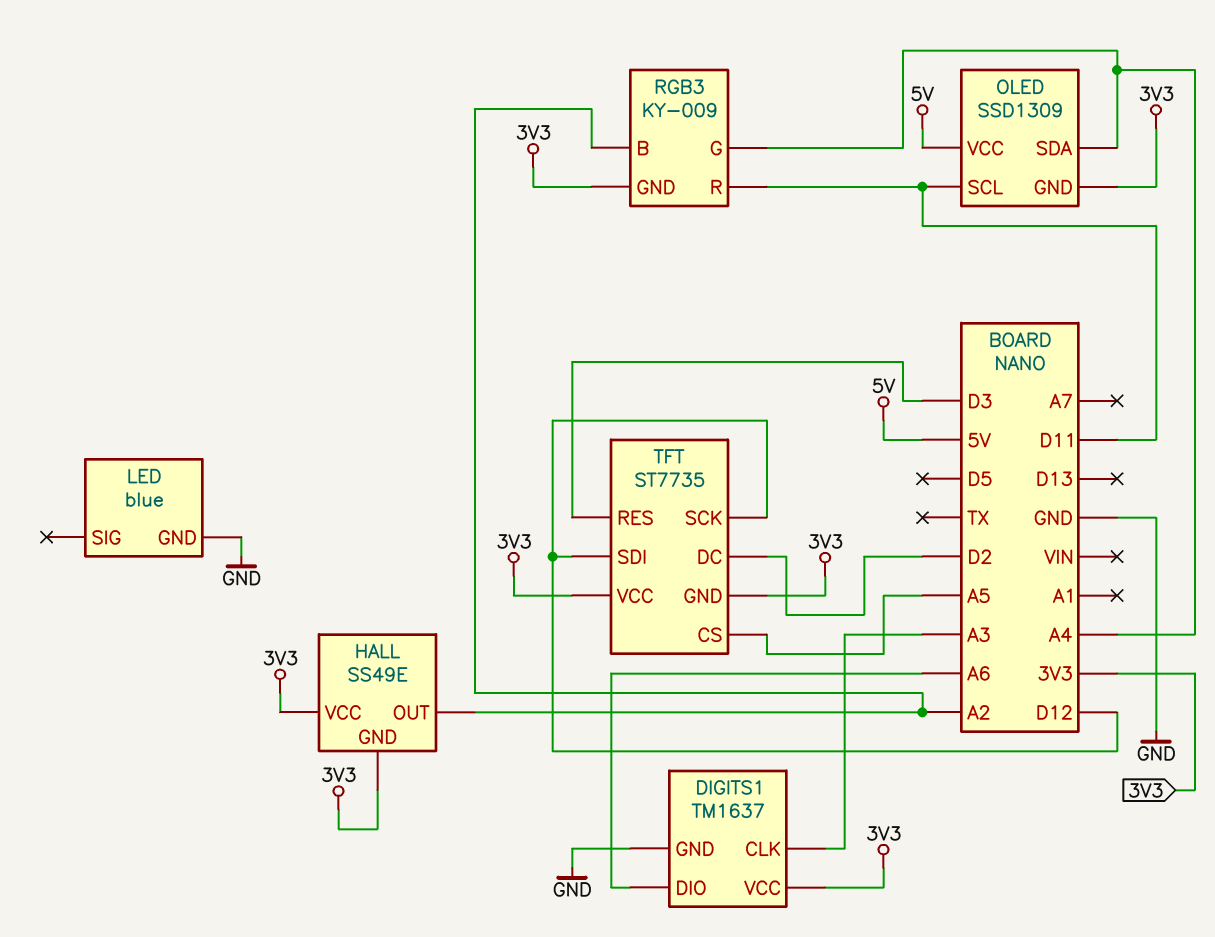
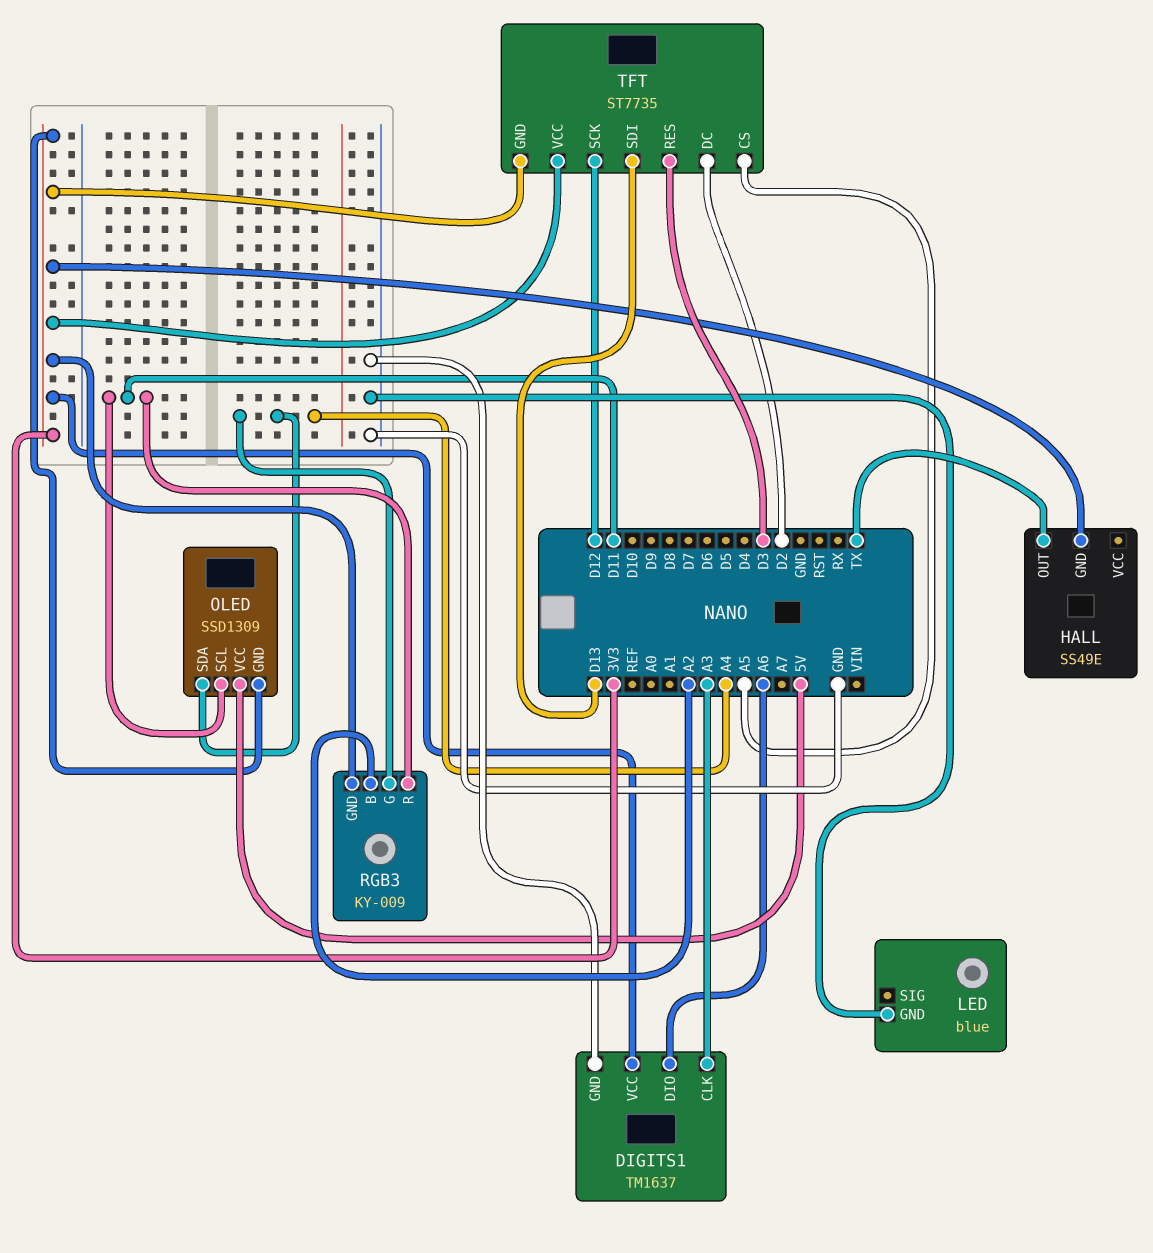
HALL pin OUT: A2 -> TX
HALL pin VCC: 3V3 -> none
TFT pin SDI: D12 -> D13

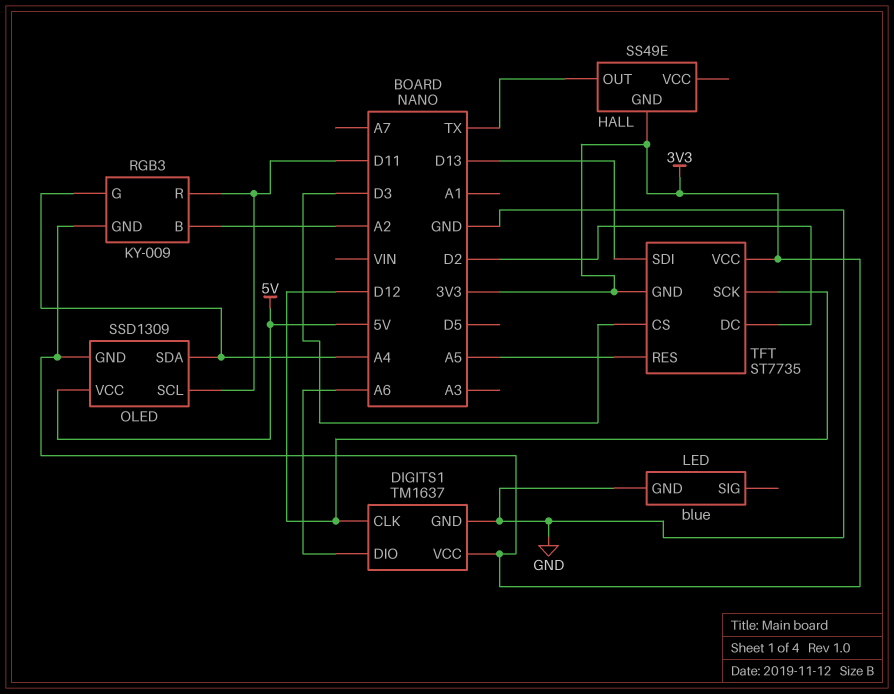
DIGITS1 pin CLK: A3 -> D12
TFT pin CS: A5 -> D3
TFT pin RES: D3 -> A5

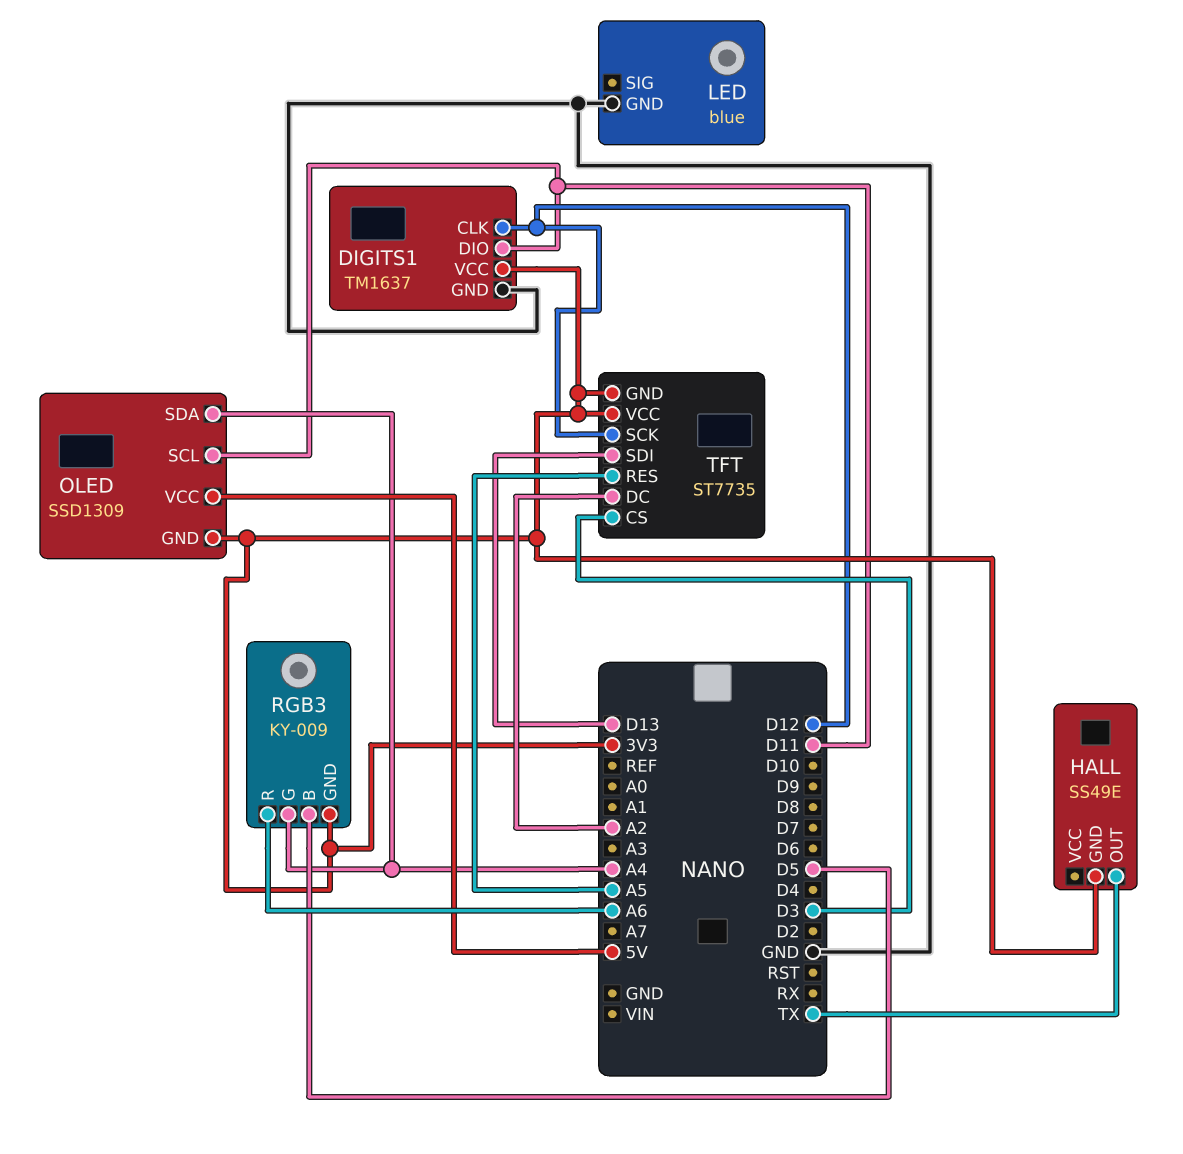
DIGITS1 pin DIO: A6 -> D11
RGB3 pin B: A2 -> D5
RGB3 pin R: D11 -> A6
TFT pin DC: D2 -> A2

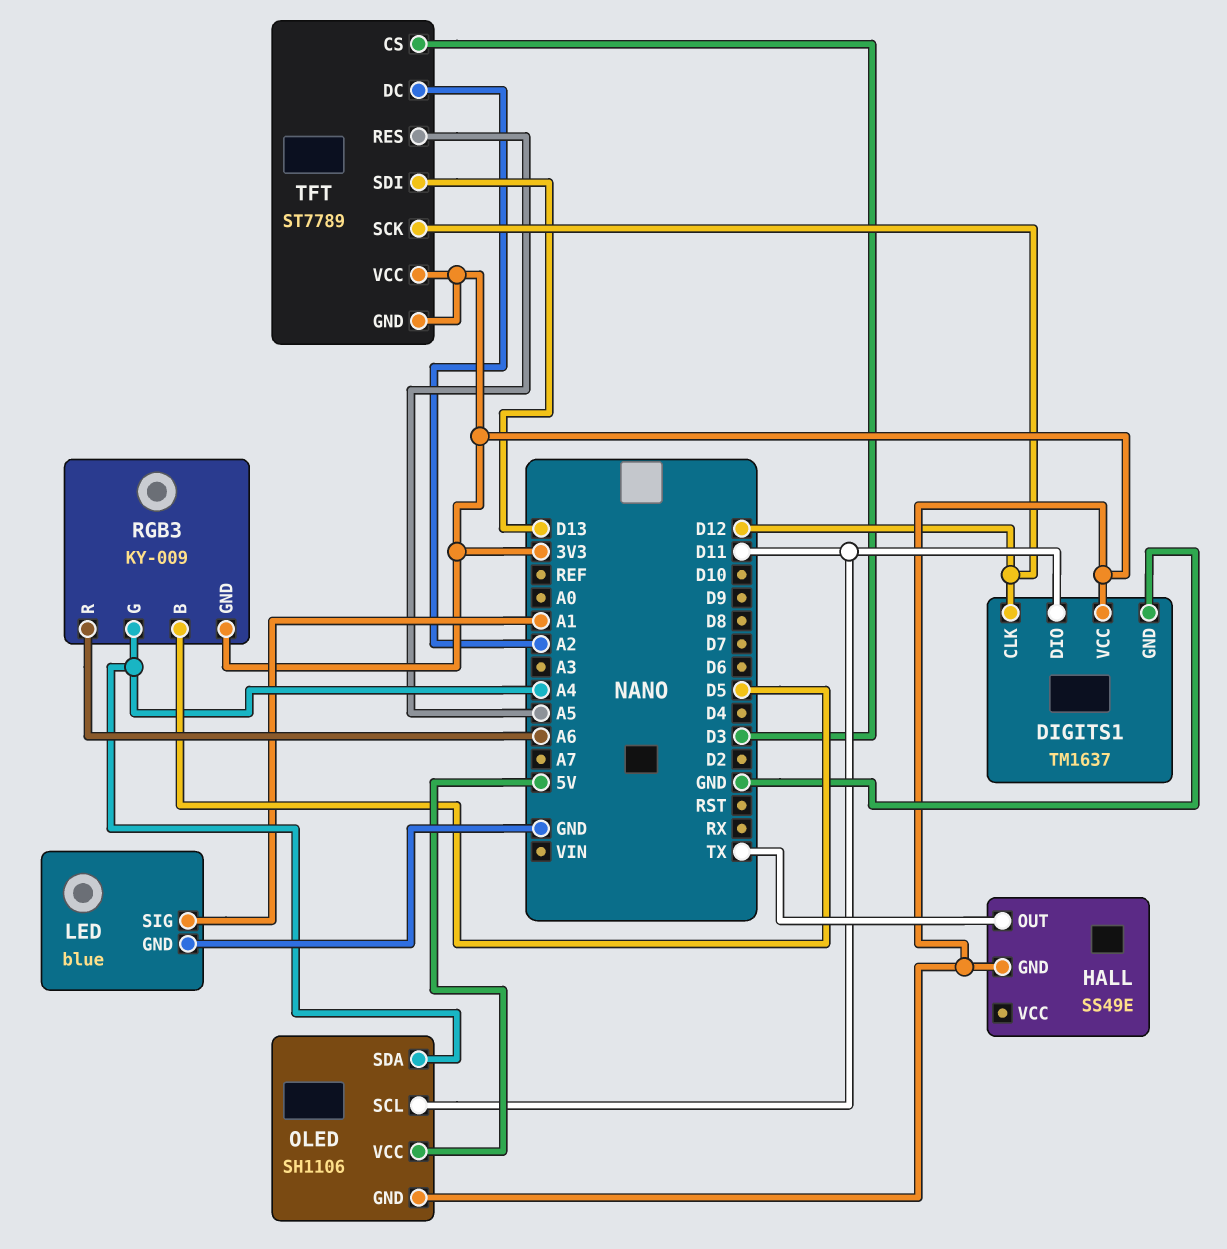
LED pin SIG: none -> A1
OLED: SSD1309 -> SH1106
TFT: ST7735 -> ST7789

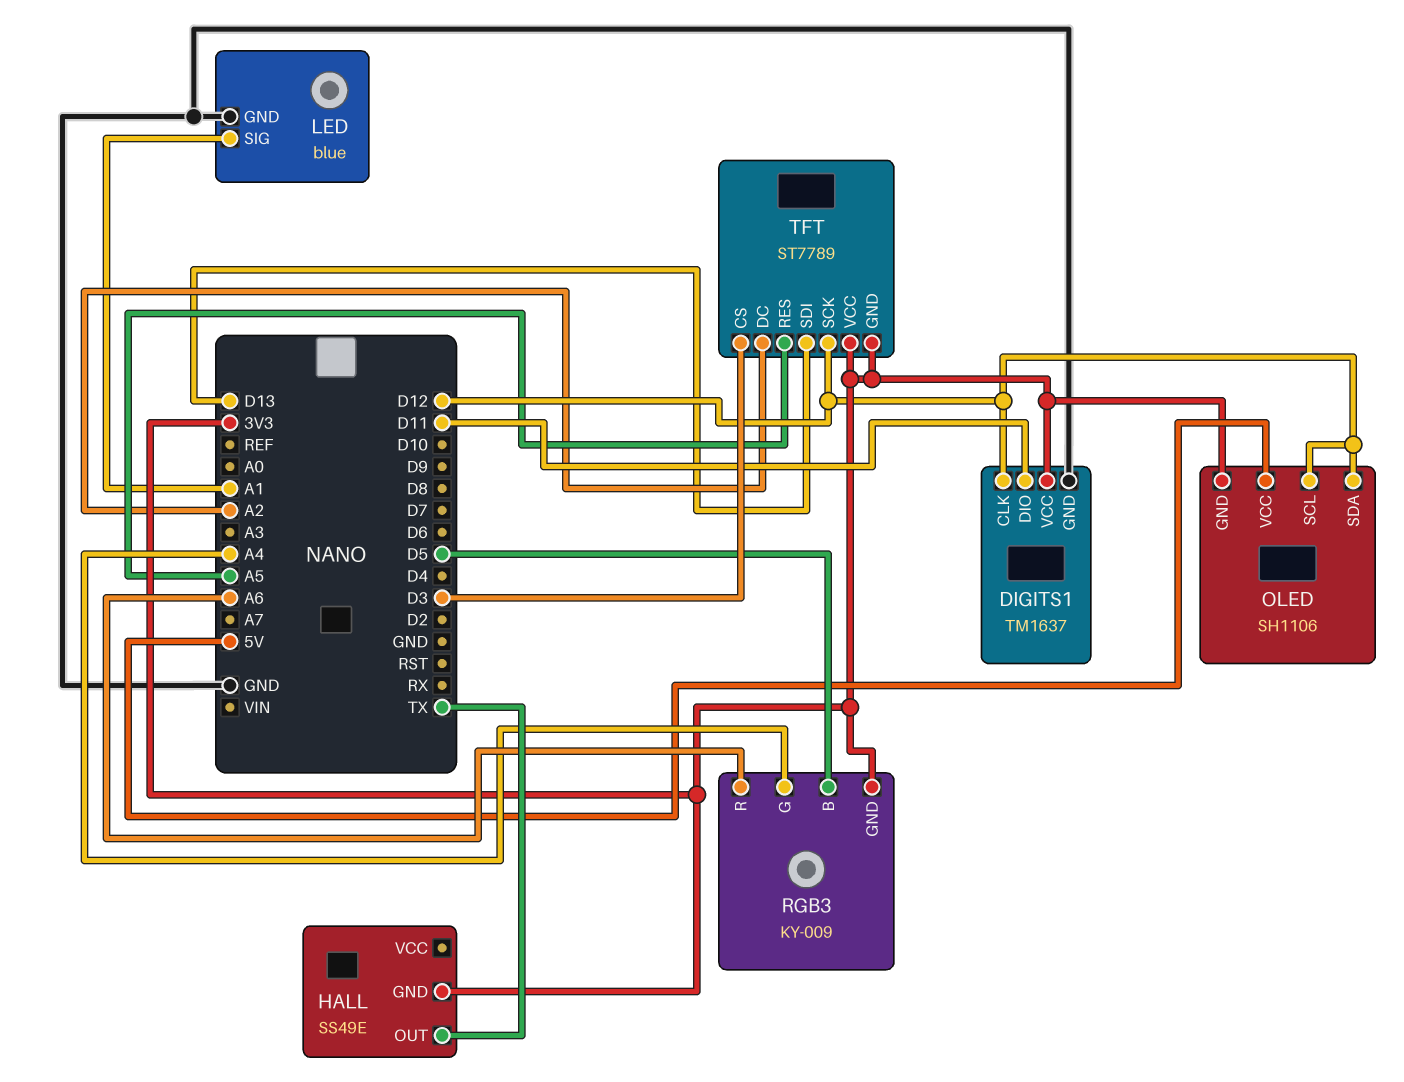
OLED pin SCL: D11 -> D12
OLED pin SDA: A4 -> D12

